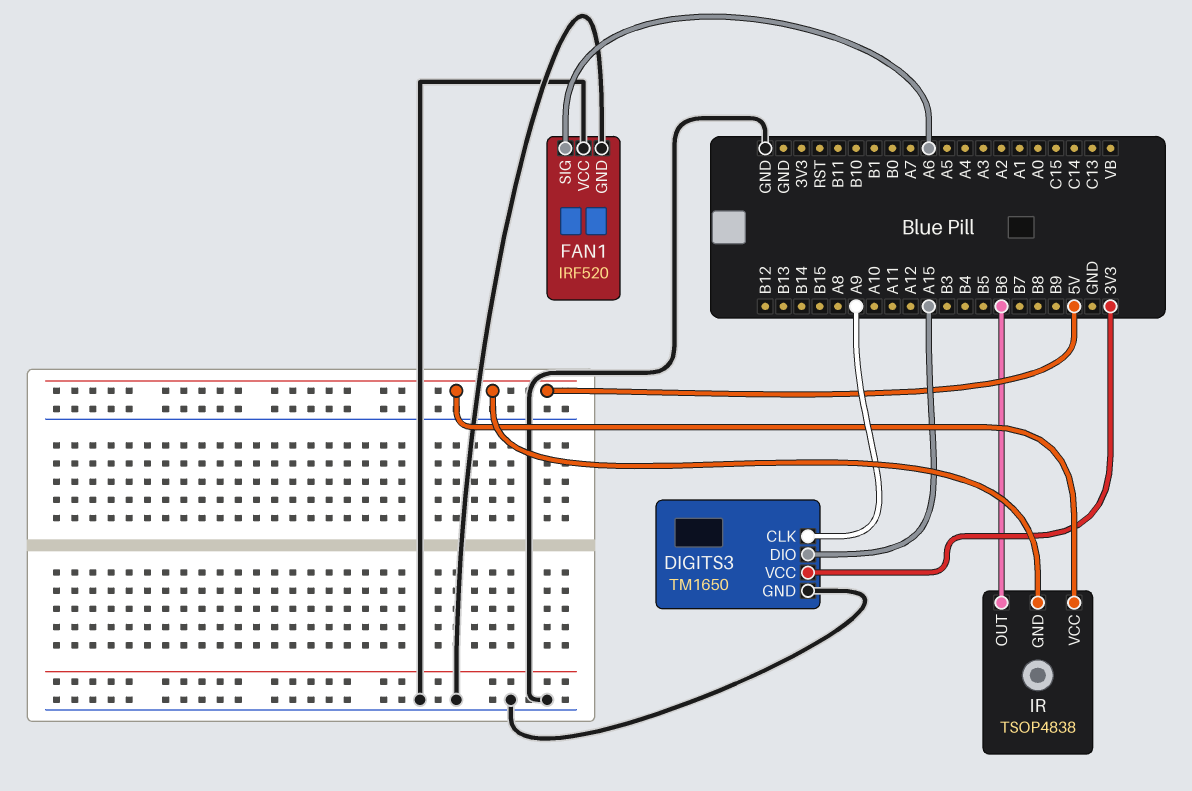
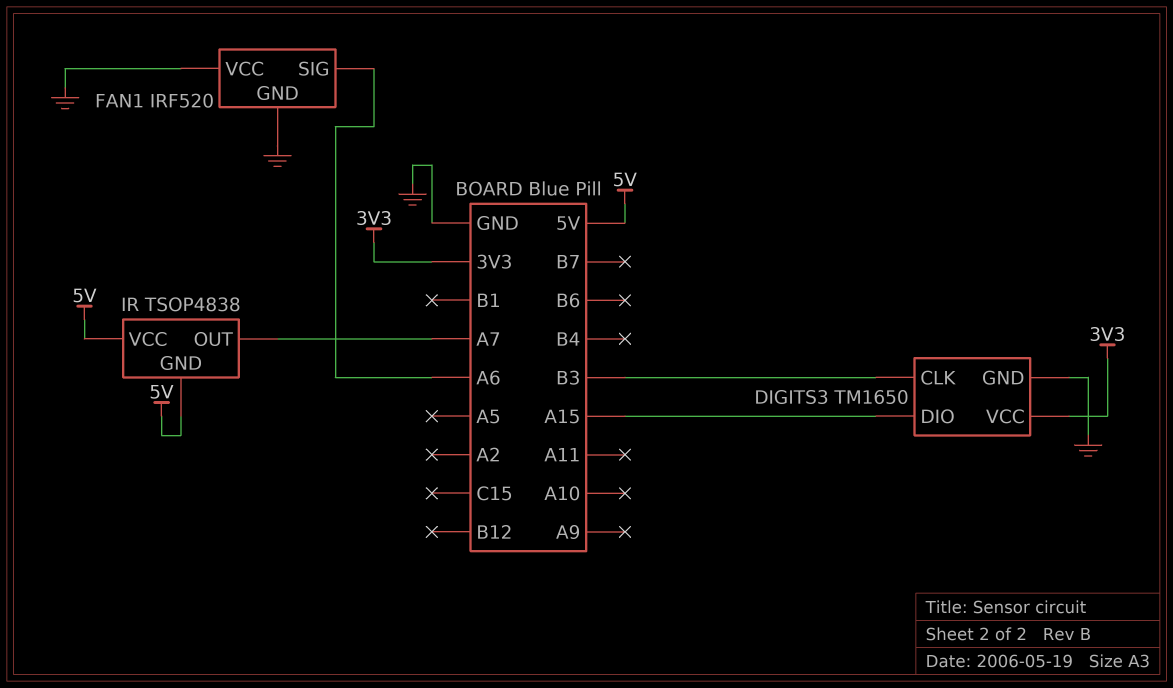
DIGITS3 pin CLK: A9 -> B3
IR pin OUT: B6 -> A7

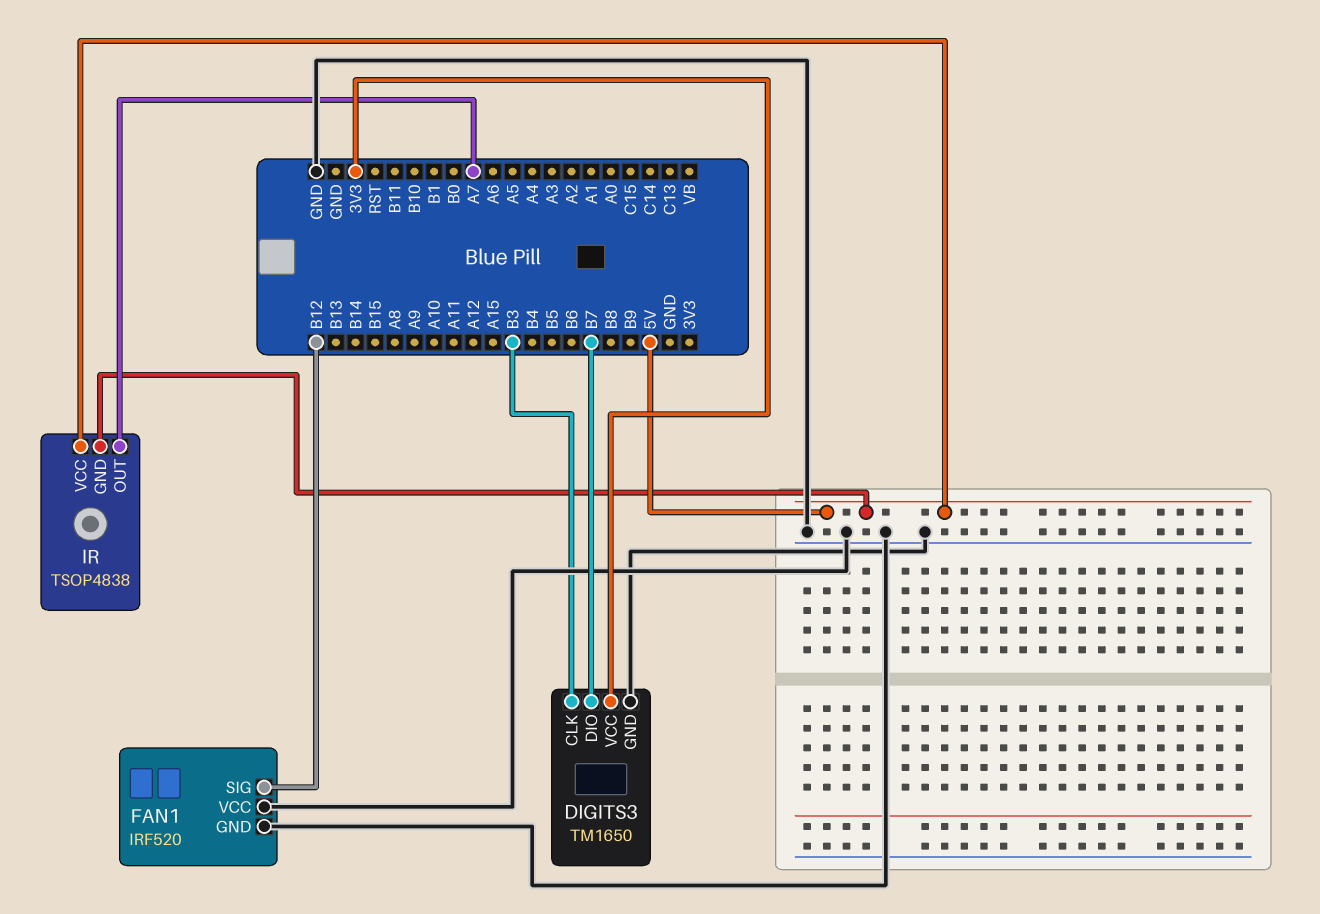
DIGITS3 pin DIO: A15 -> B7
FAN1 pin SIG: A6 -> B12

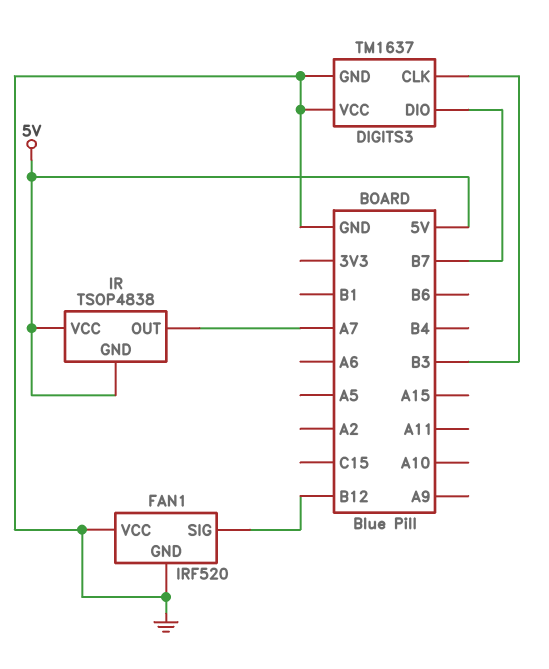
DIGITS3: TM1650 -> TM1637
DIGITS3 pin VCC: 3V3 -> GND

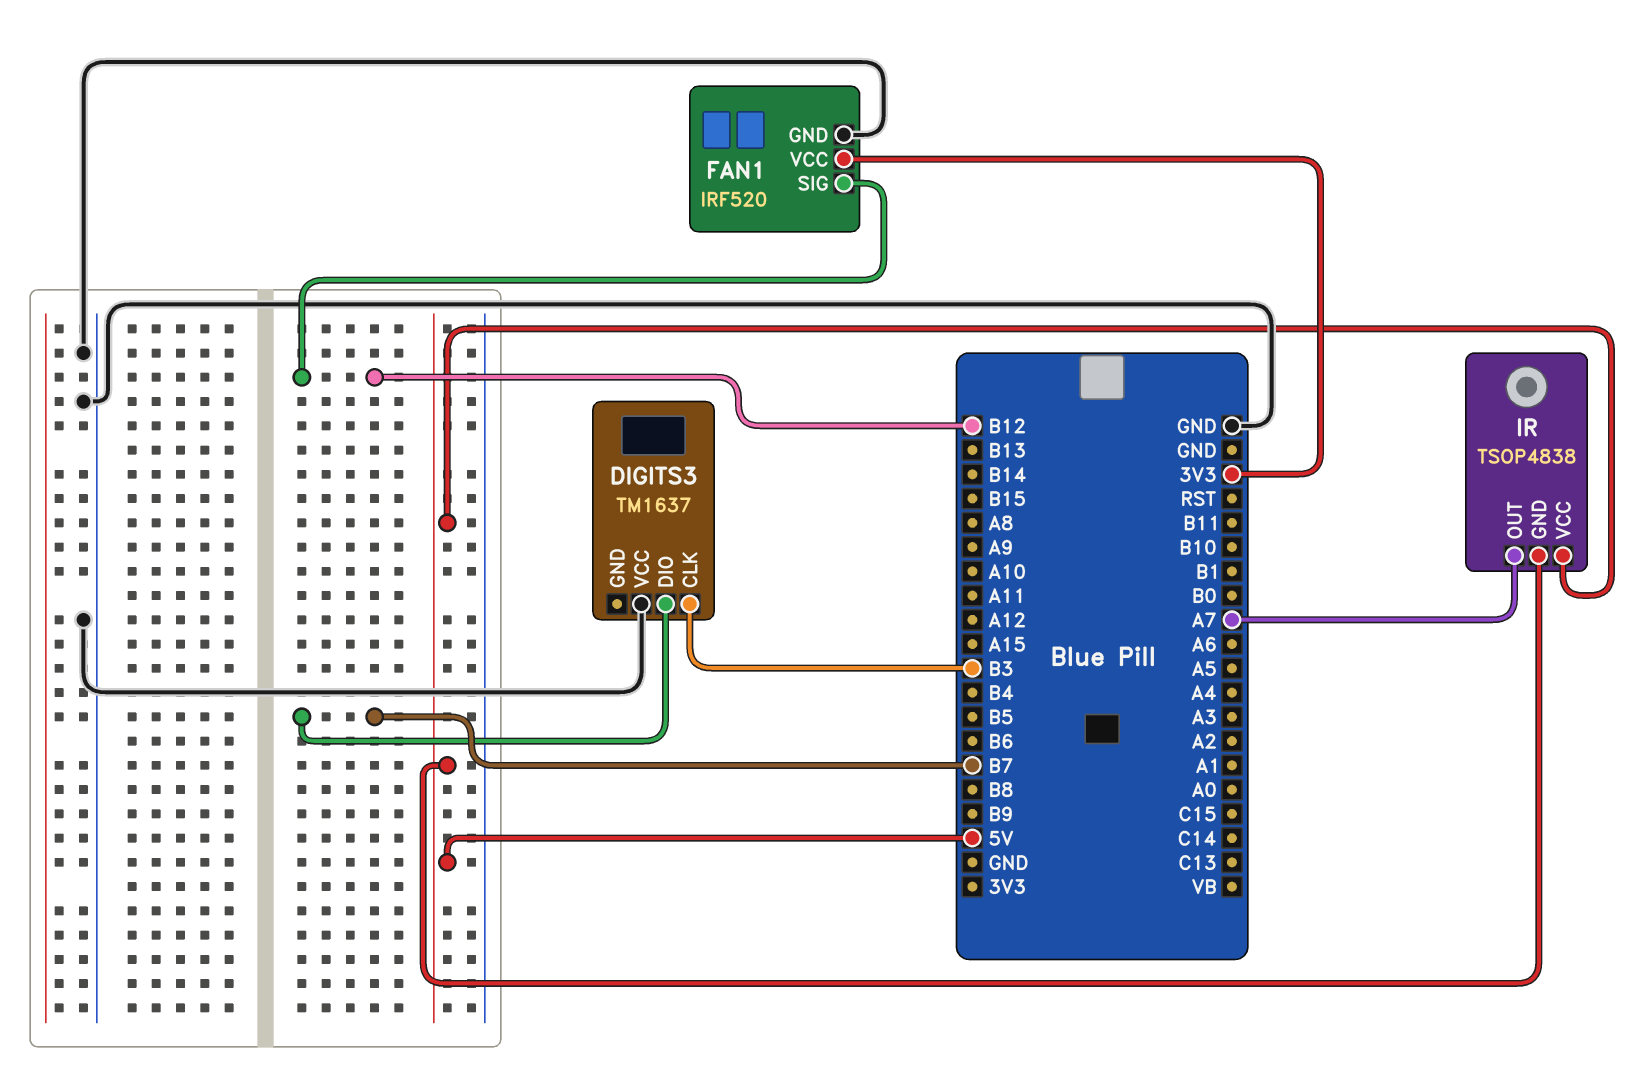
DIGITS3 pin GND: GND -> none
FAN1 pin VCC: GND -> 3V3

